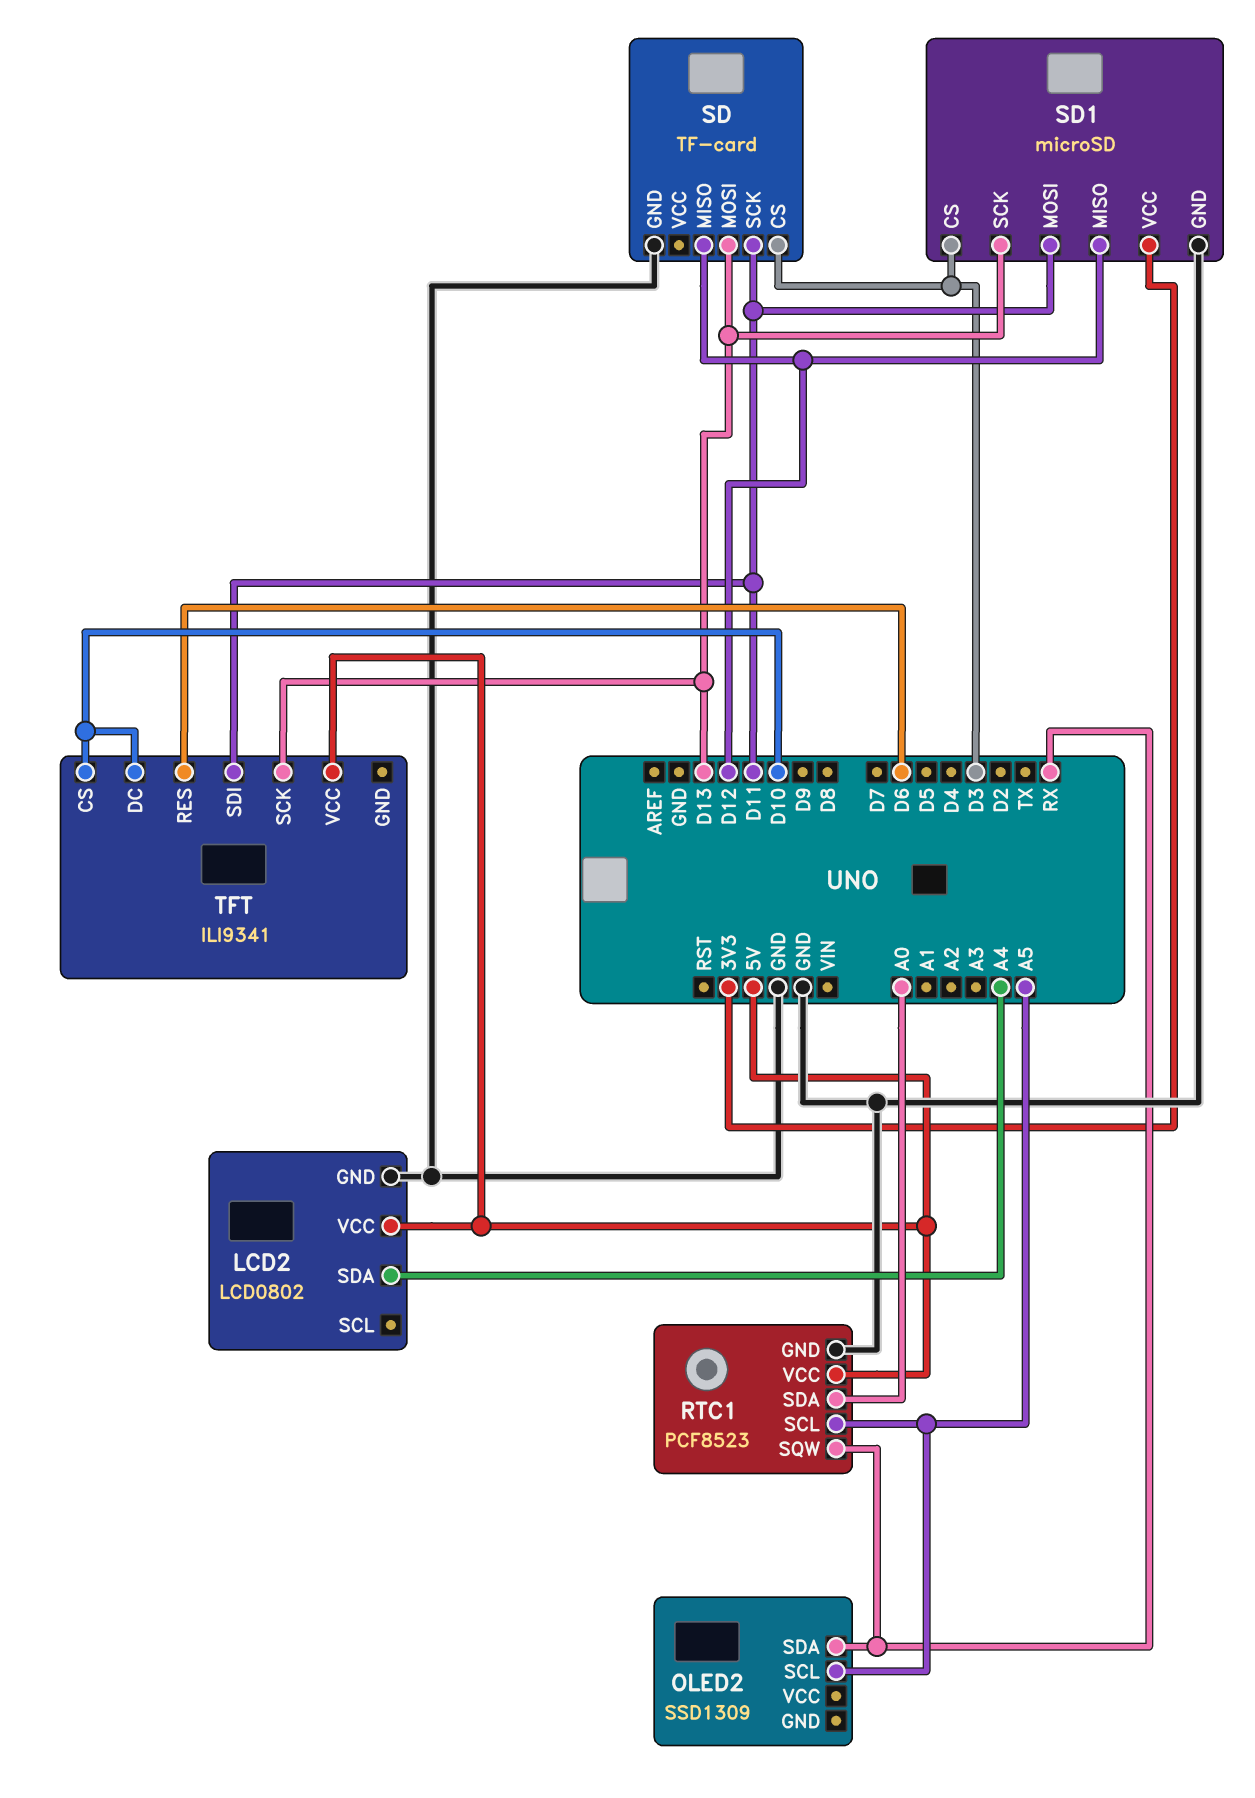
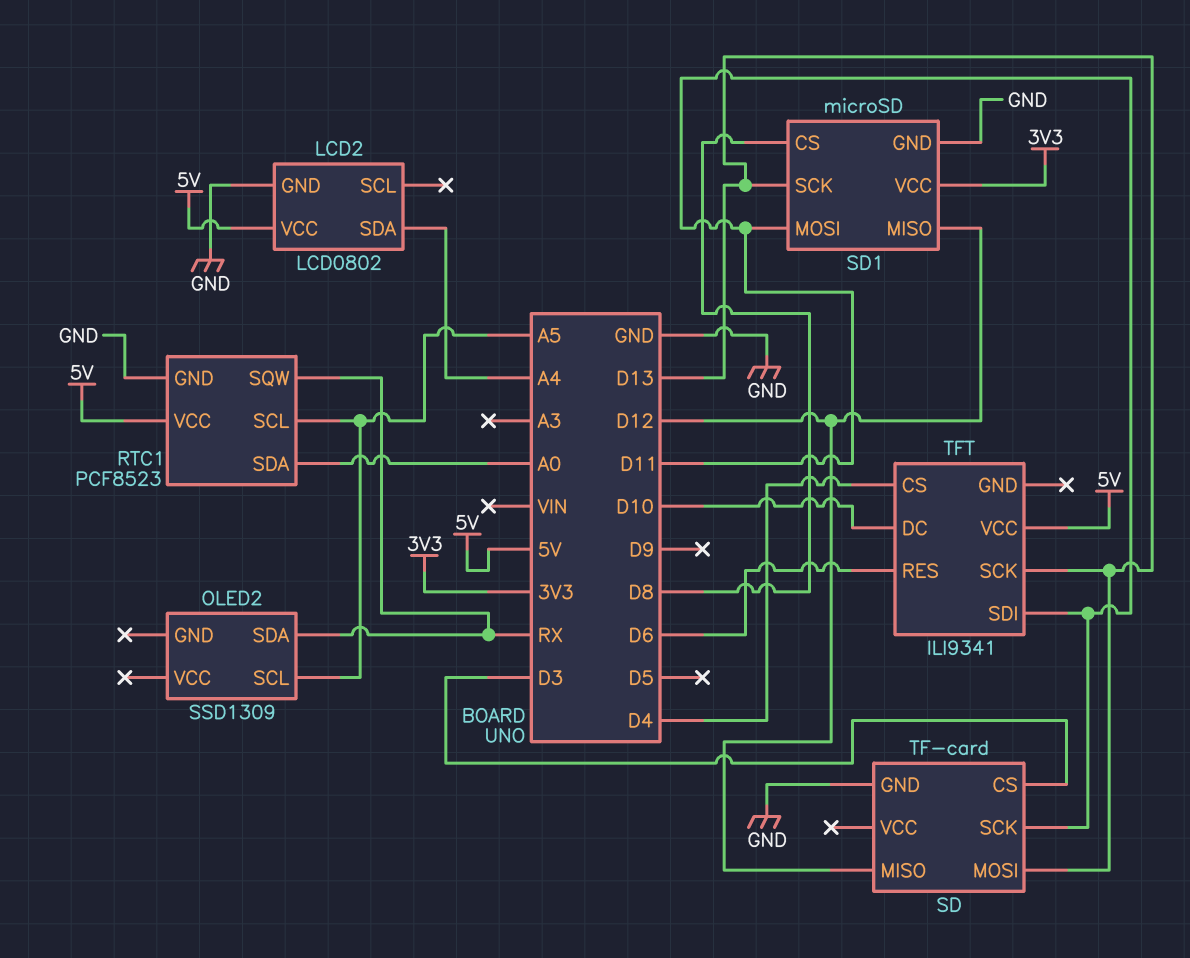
SD1 pin CS: D3 -> D8
TFT pin CS: D10 -> D4

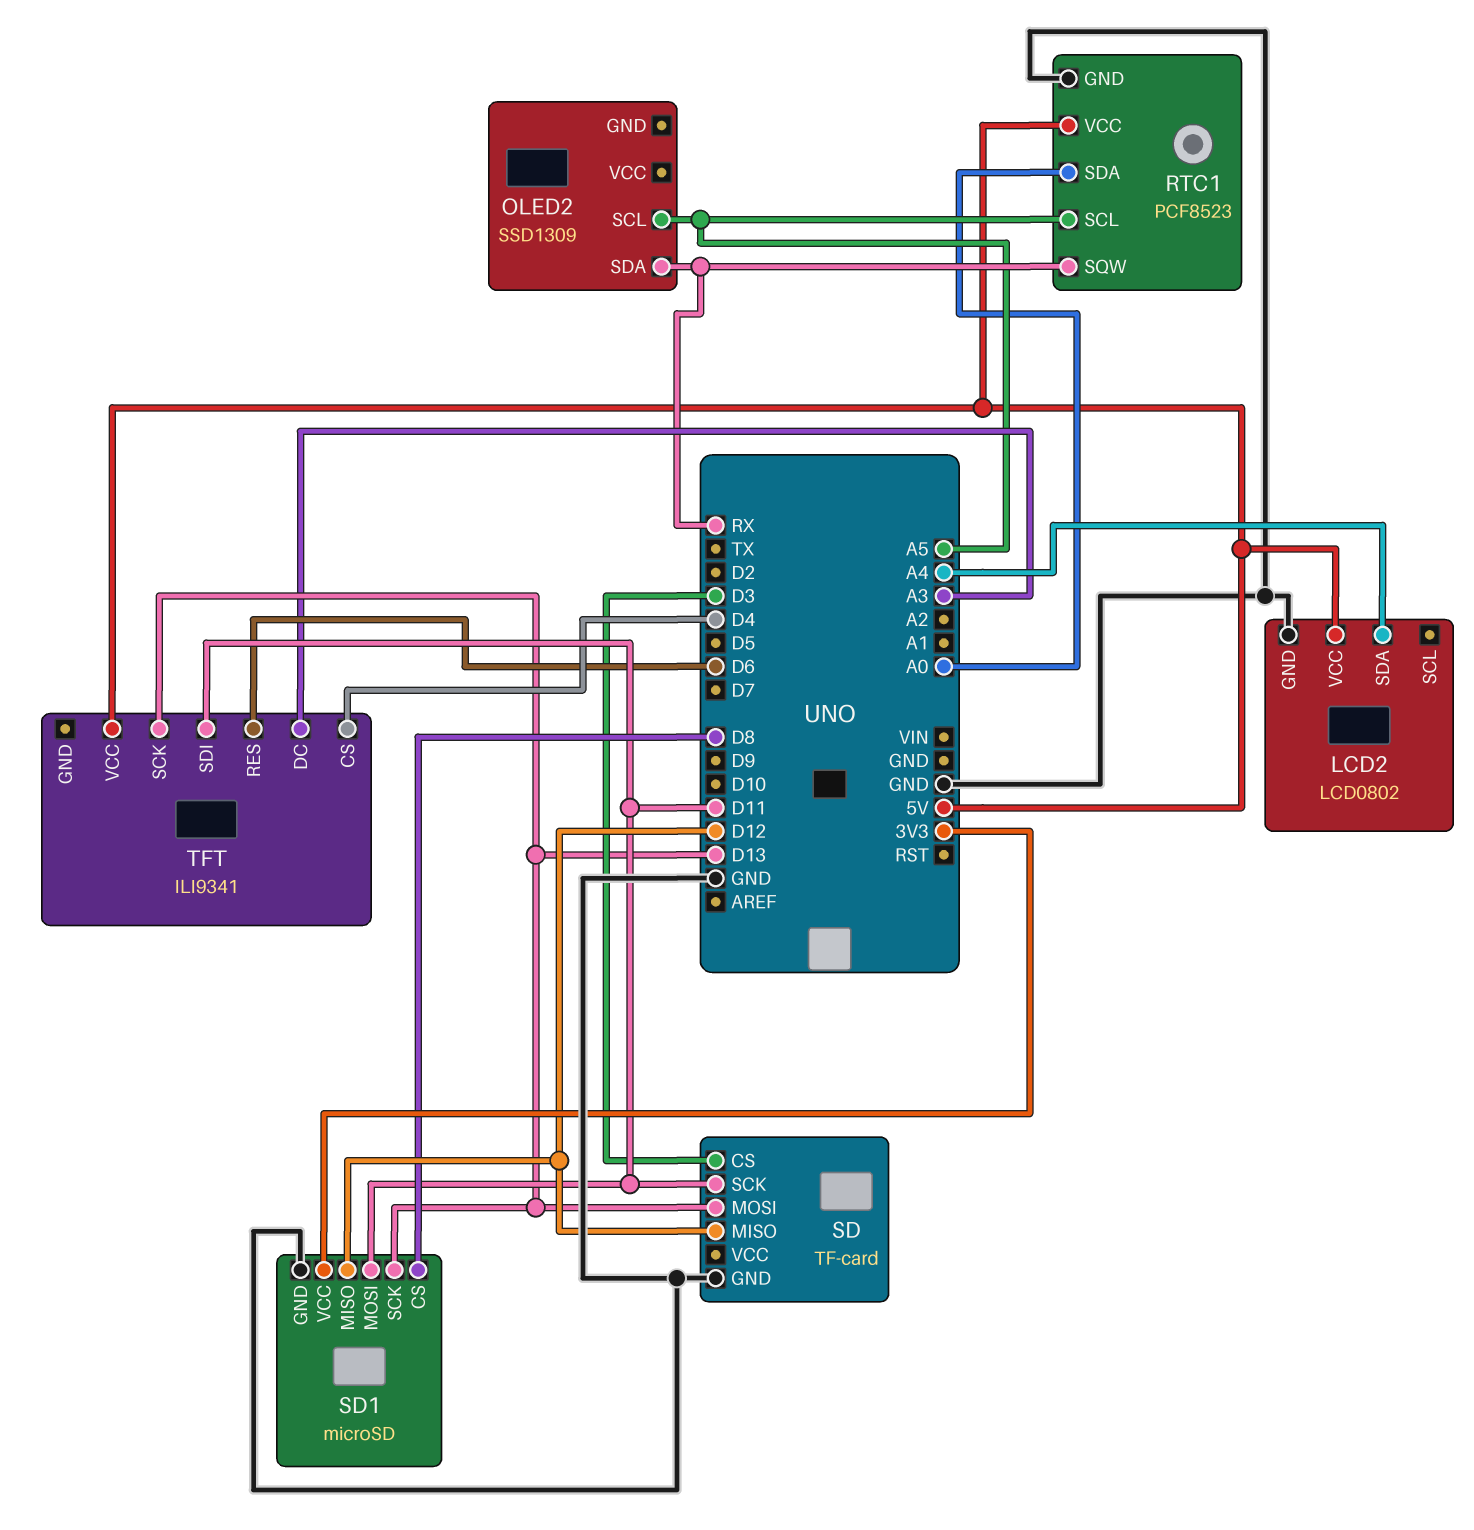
TFT pin DC: D10 -> A3

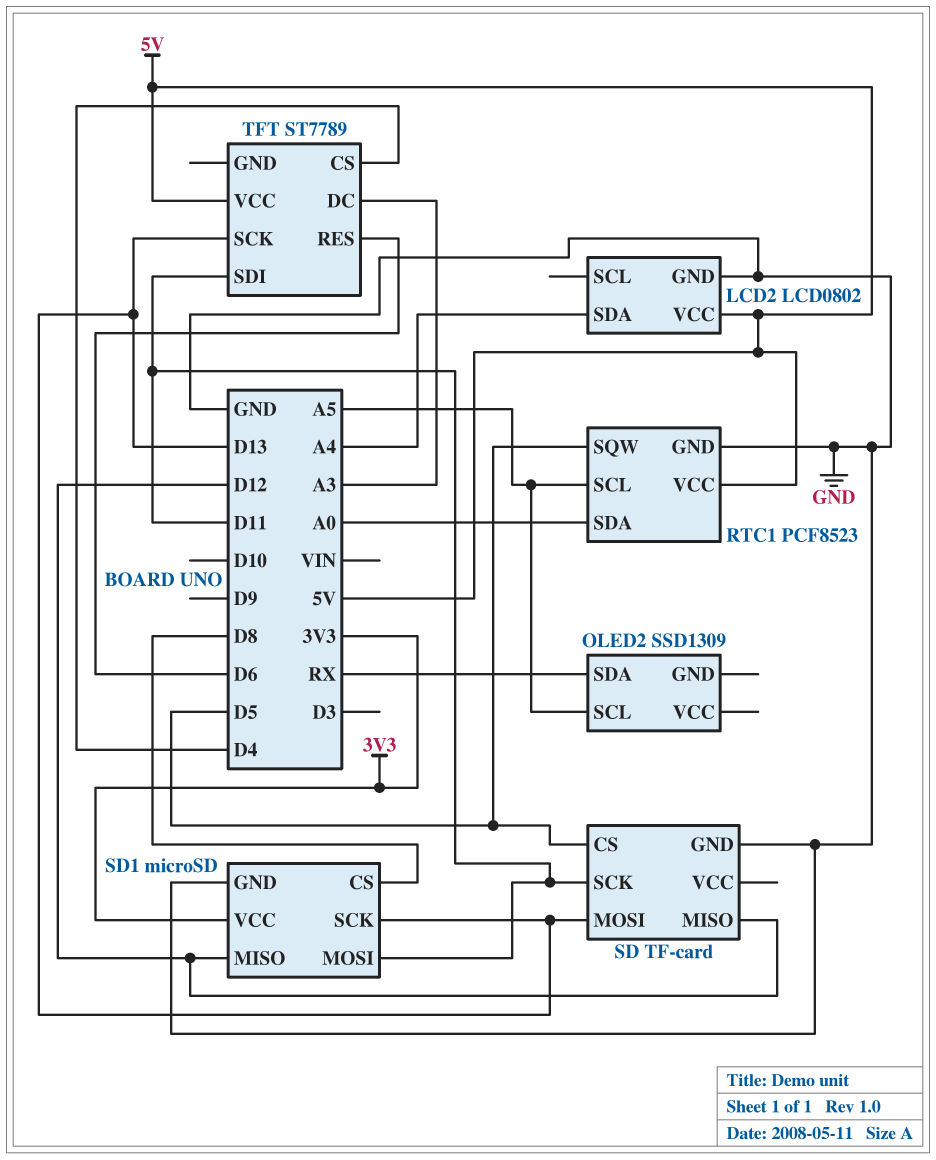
RTC1 pin SQW: RX -> D5
SD pin CS: D3 -> D5
TFT: ILI9341 -> ST7789

